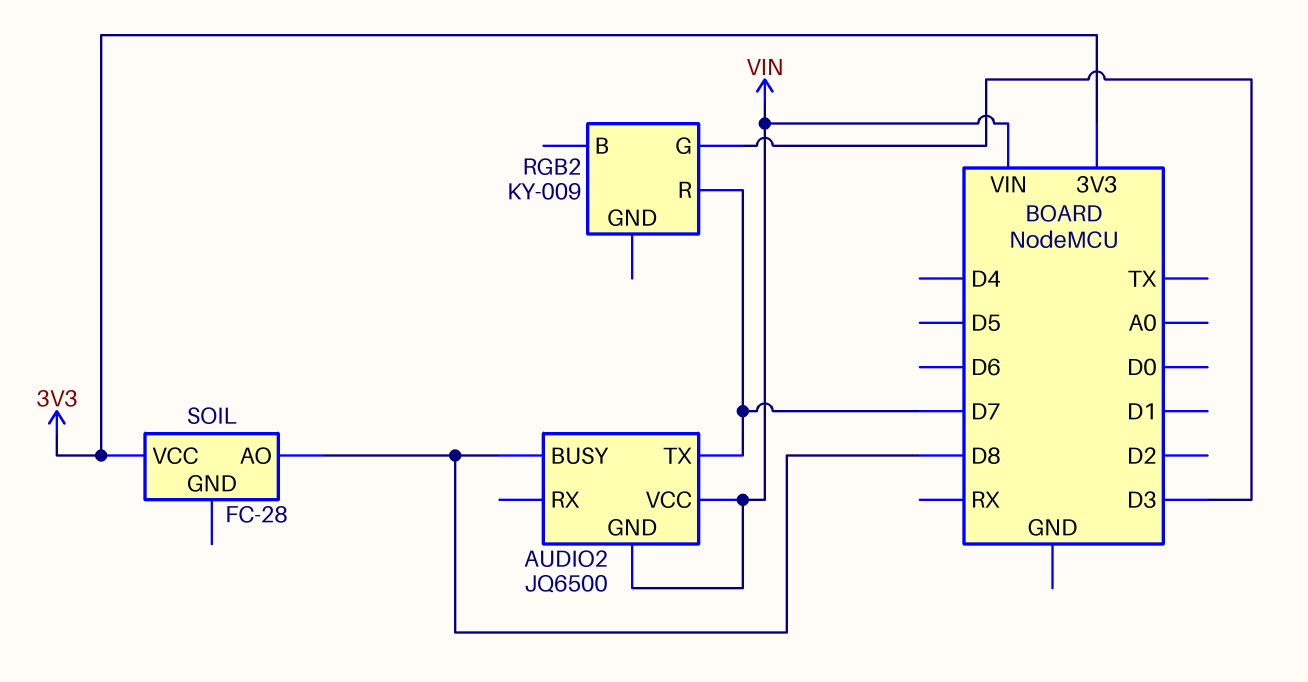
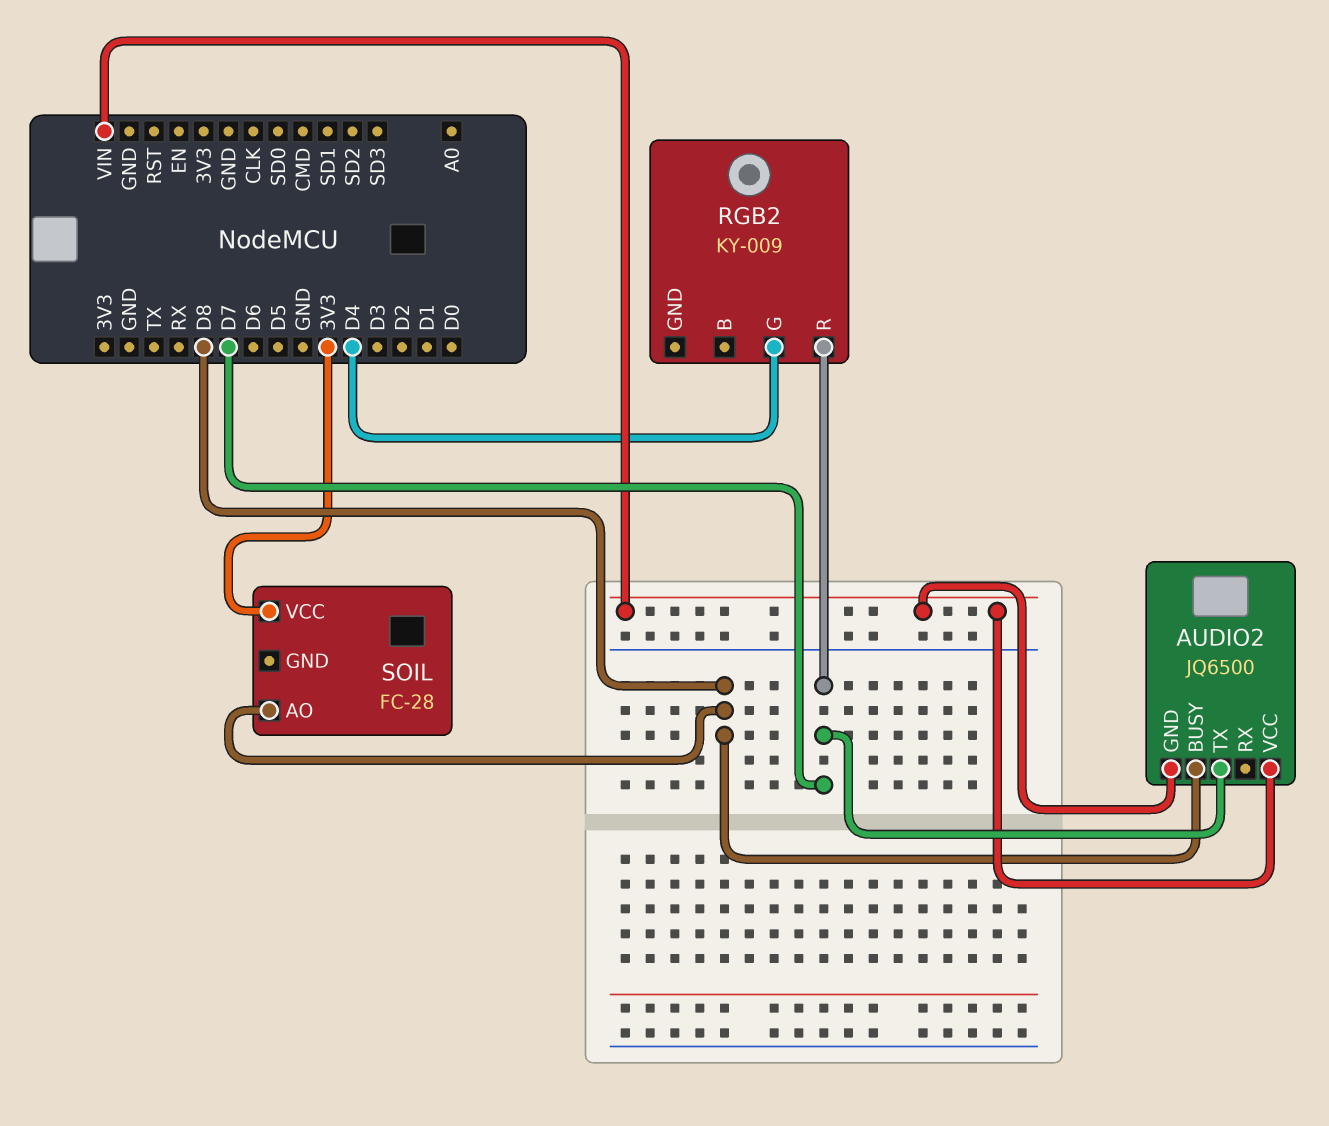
RGB2 pin G: D3 -> D4

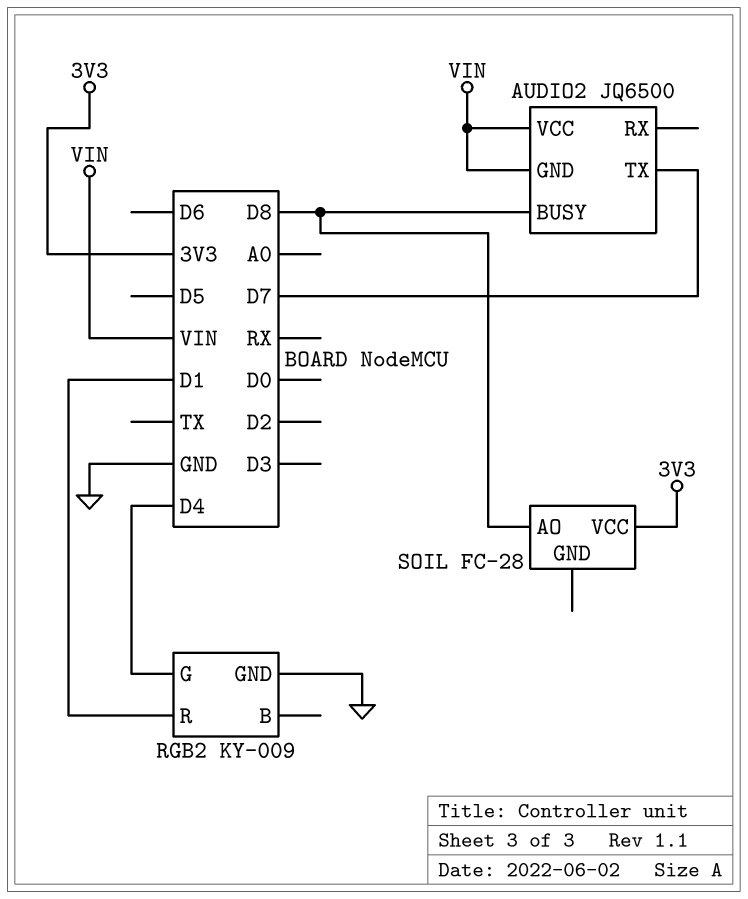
RGB2 pin GND: none -> GND
RGB2 pin R: D7 -> D1

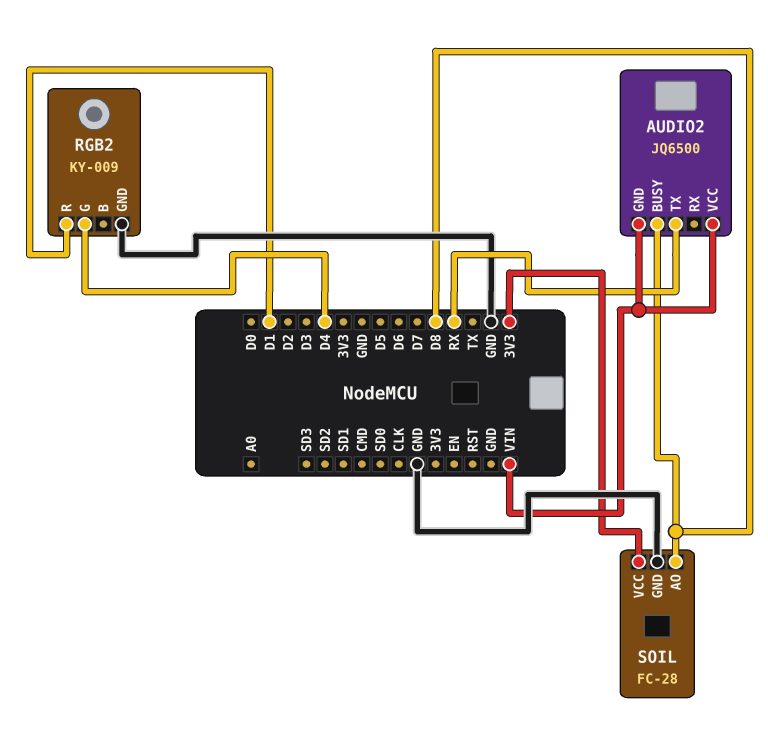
AUDIO2 pin TX: D7 -> RX
SOIL pin GND: none -> GND

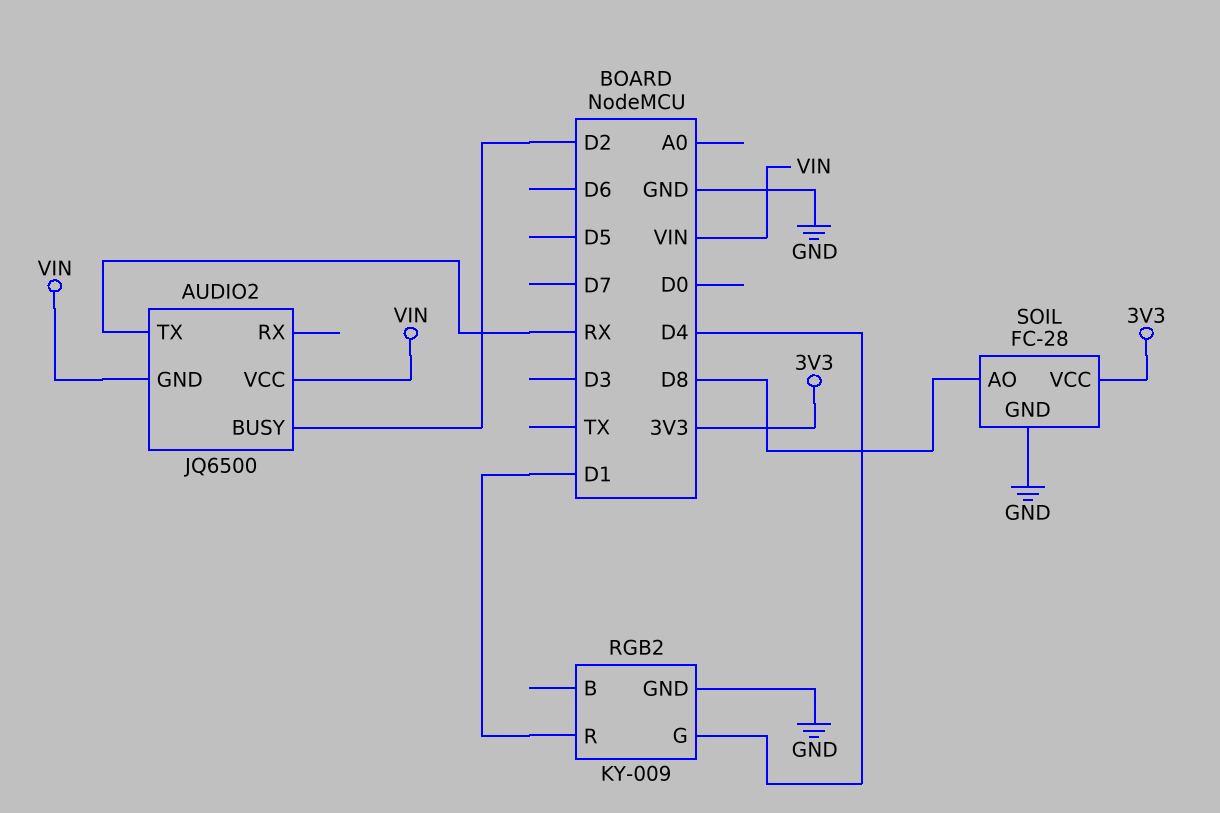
AUDIO2 pin BUSY: D8 -> D2

